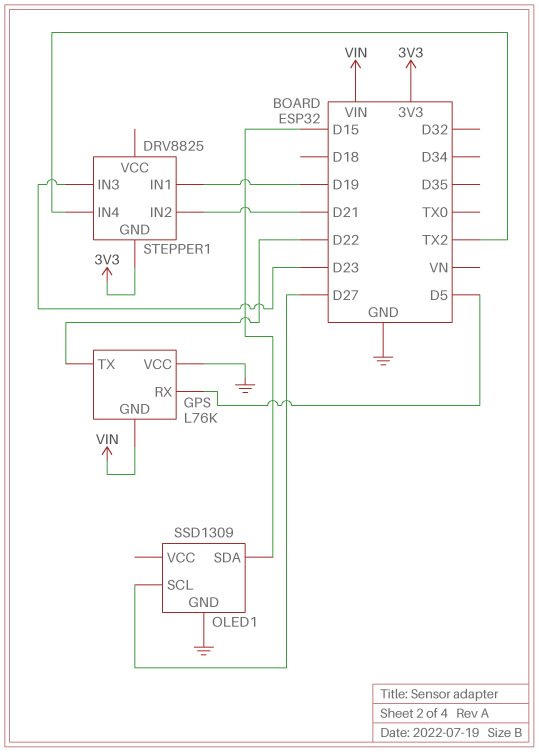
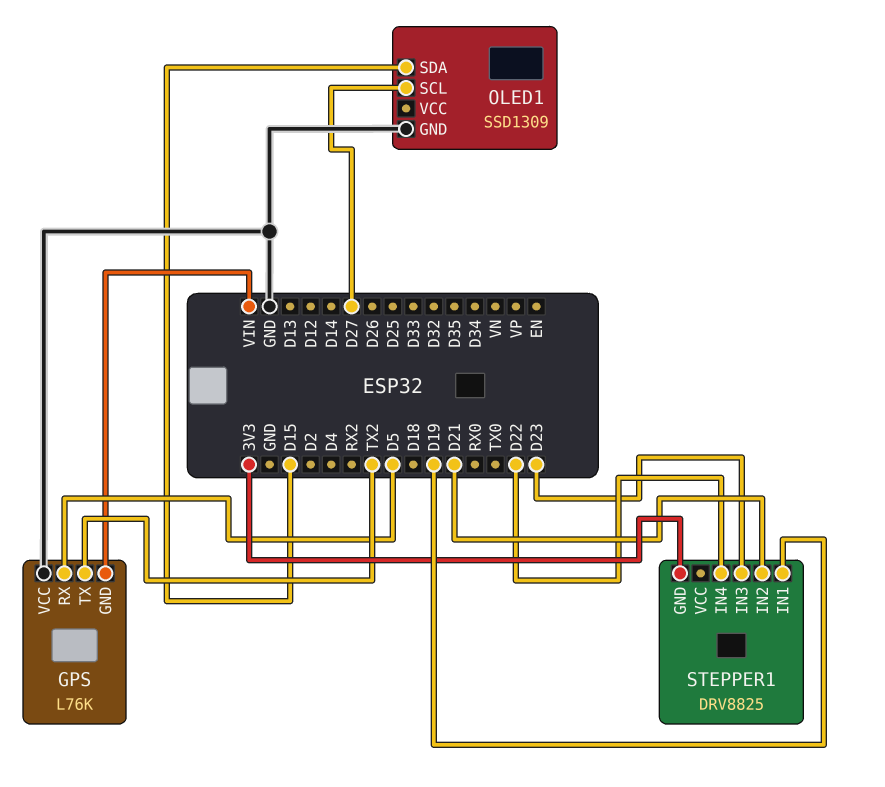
GPS pin TX: D22 -> TX2
STEPPER1 pin IN4: TX2 -> D22

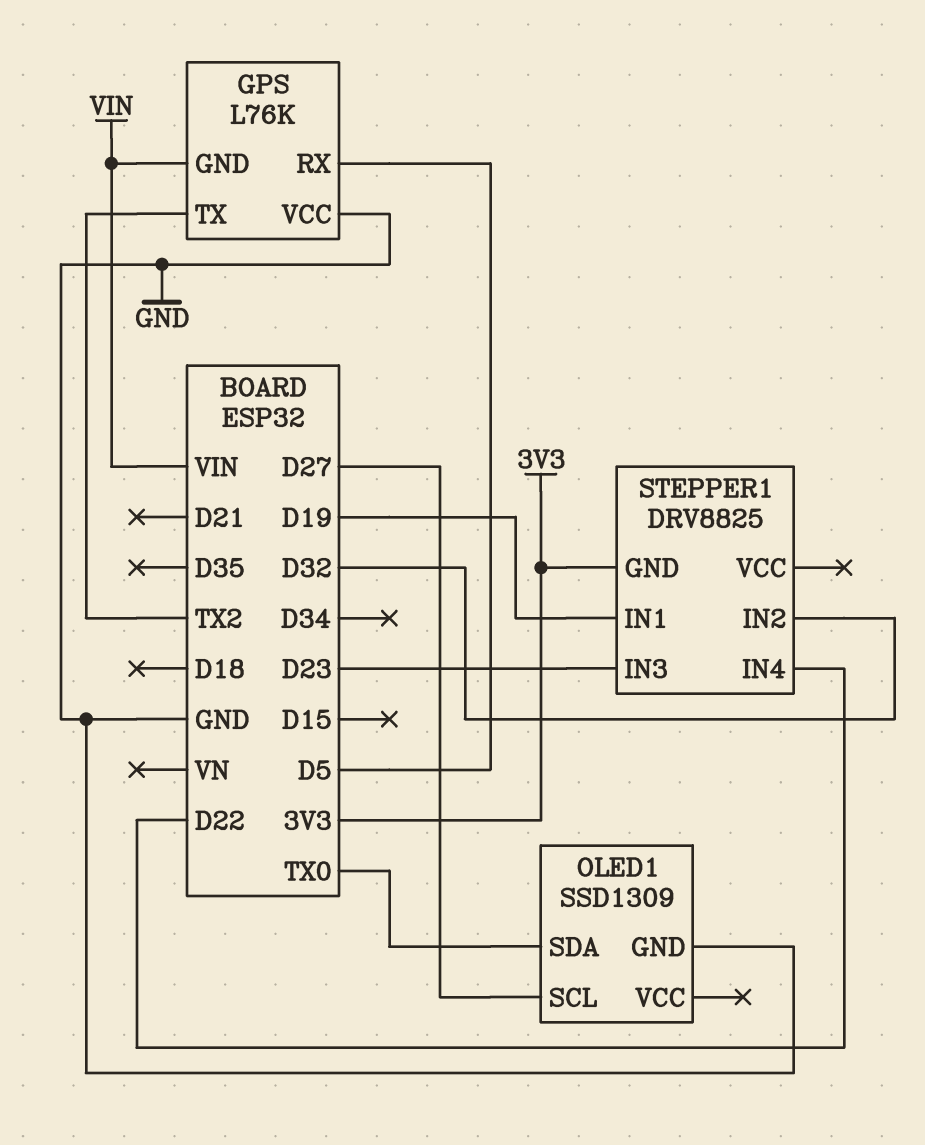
OLED1 pin SDA: D15 -> TX0
STEPPER1 pin IN2: D21 -> D32

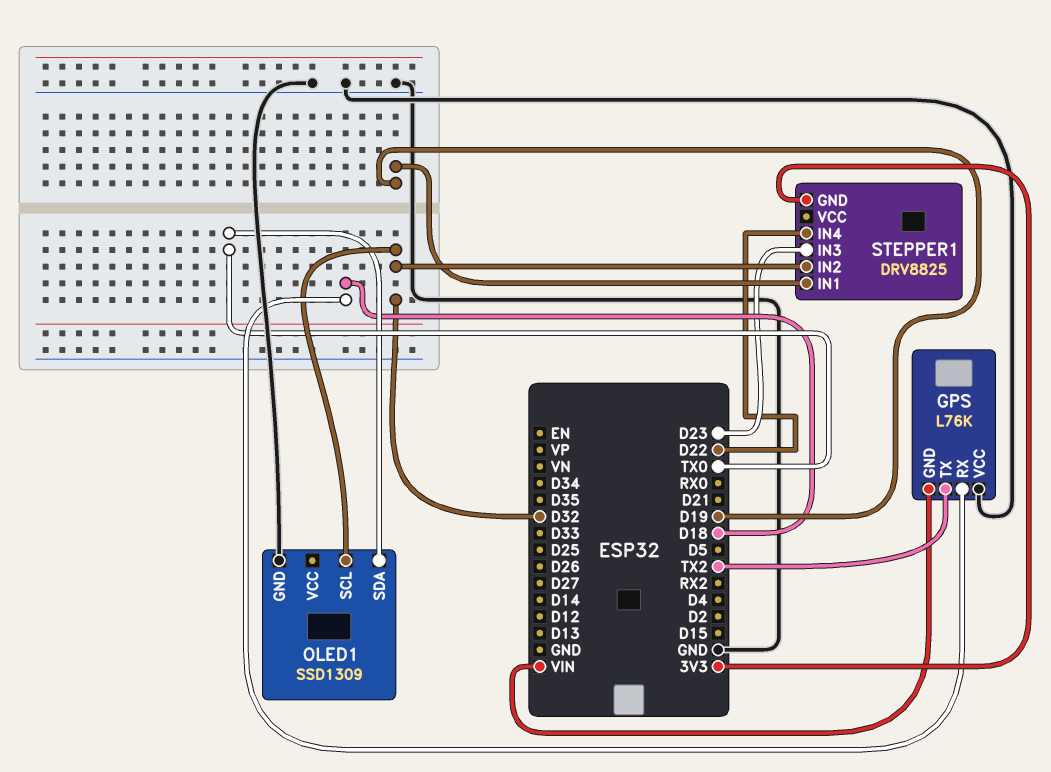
GPS pin RX: D5 -> D18
OLED1 pin SCL: D27 -> D32

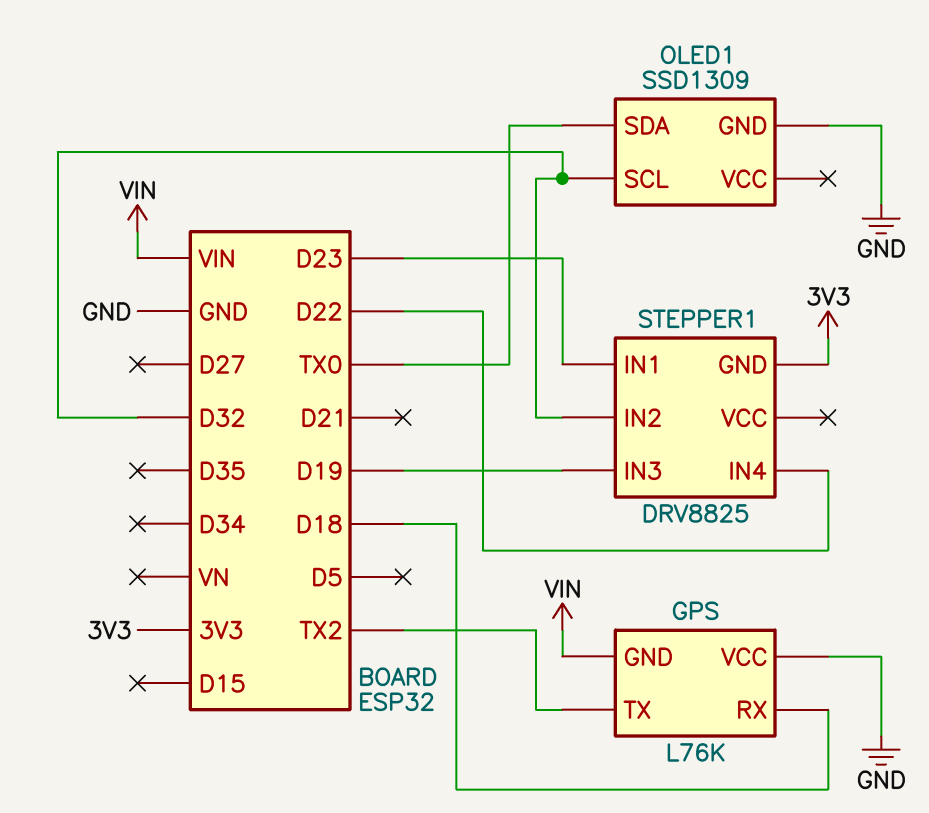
STEPPER1 pin IN1: D19 -> D23
STEPPER1 pin IN3: D23 -> D19

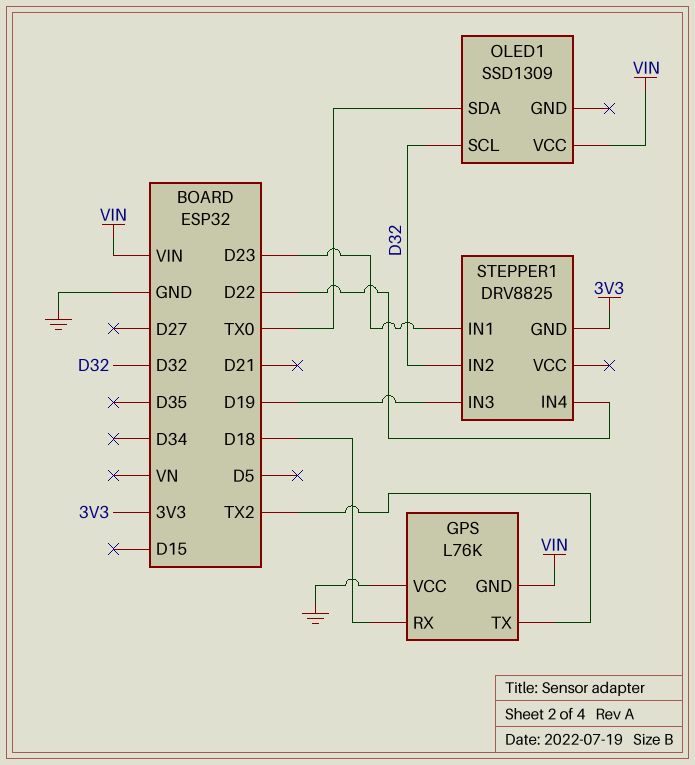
OLED1 pin GND: GND -> none
OLED1 pin VCC: none -> VIN

